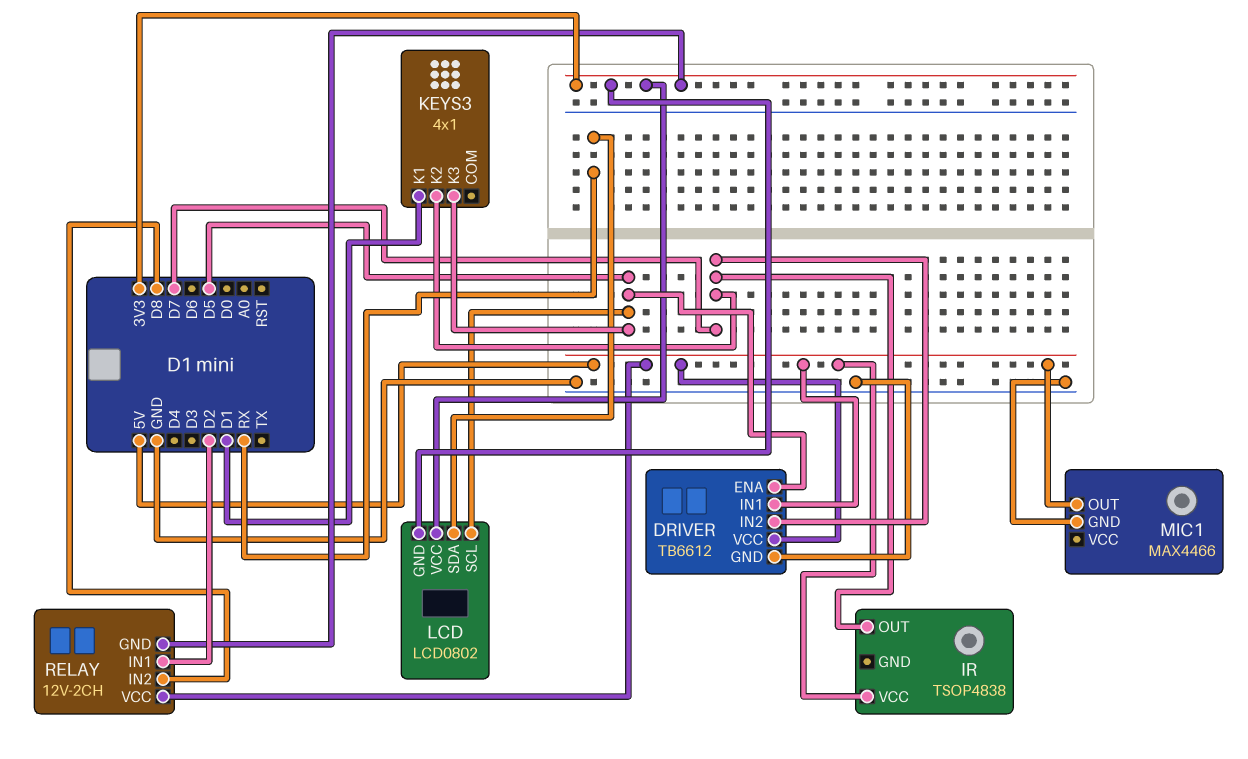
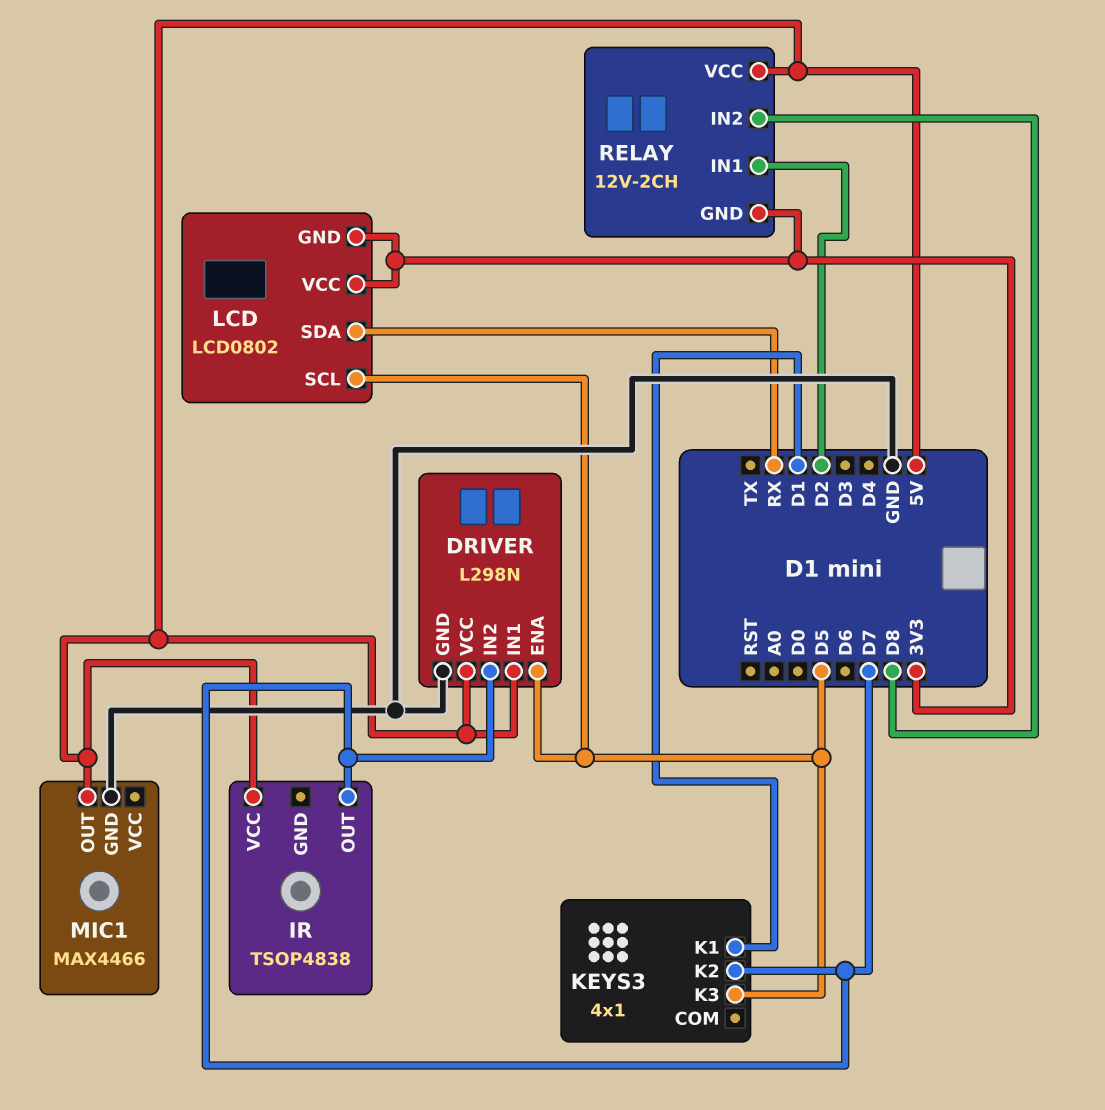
DRIVER: TB6612 -> L298N

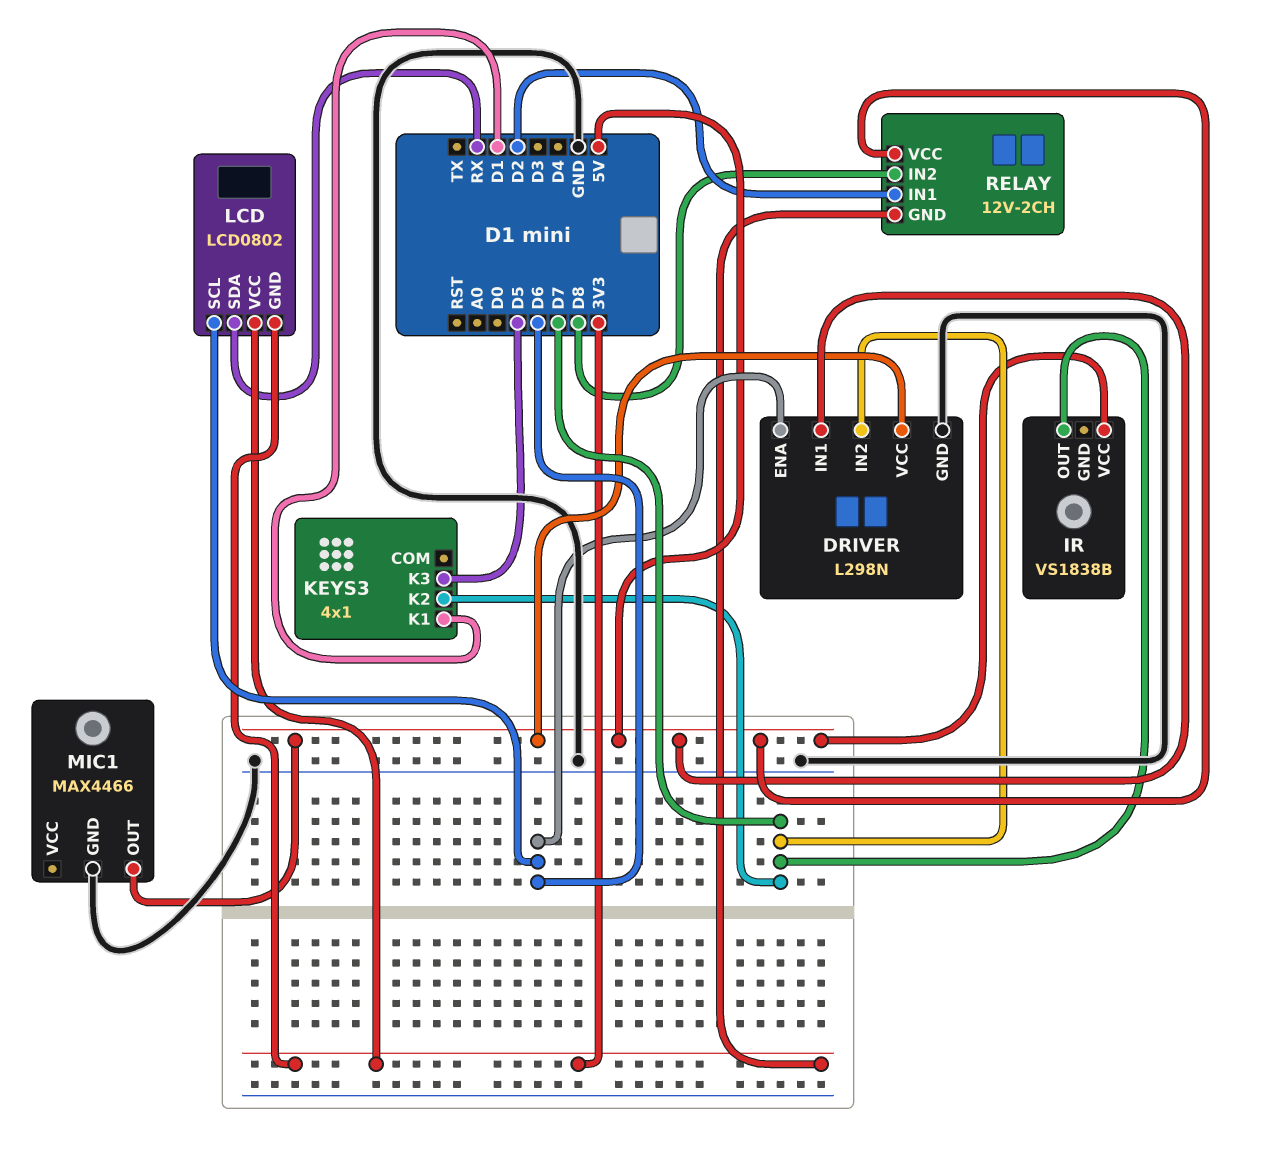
DRIVER pin ENA: D5 -> D6
IR: TSOP4838 -> VS1838B
LCD pin SCL: D5 -> D6

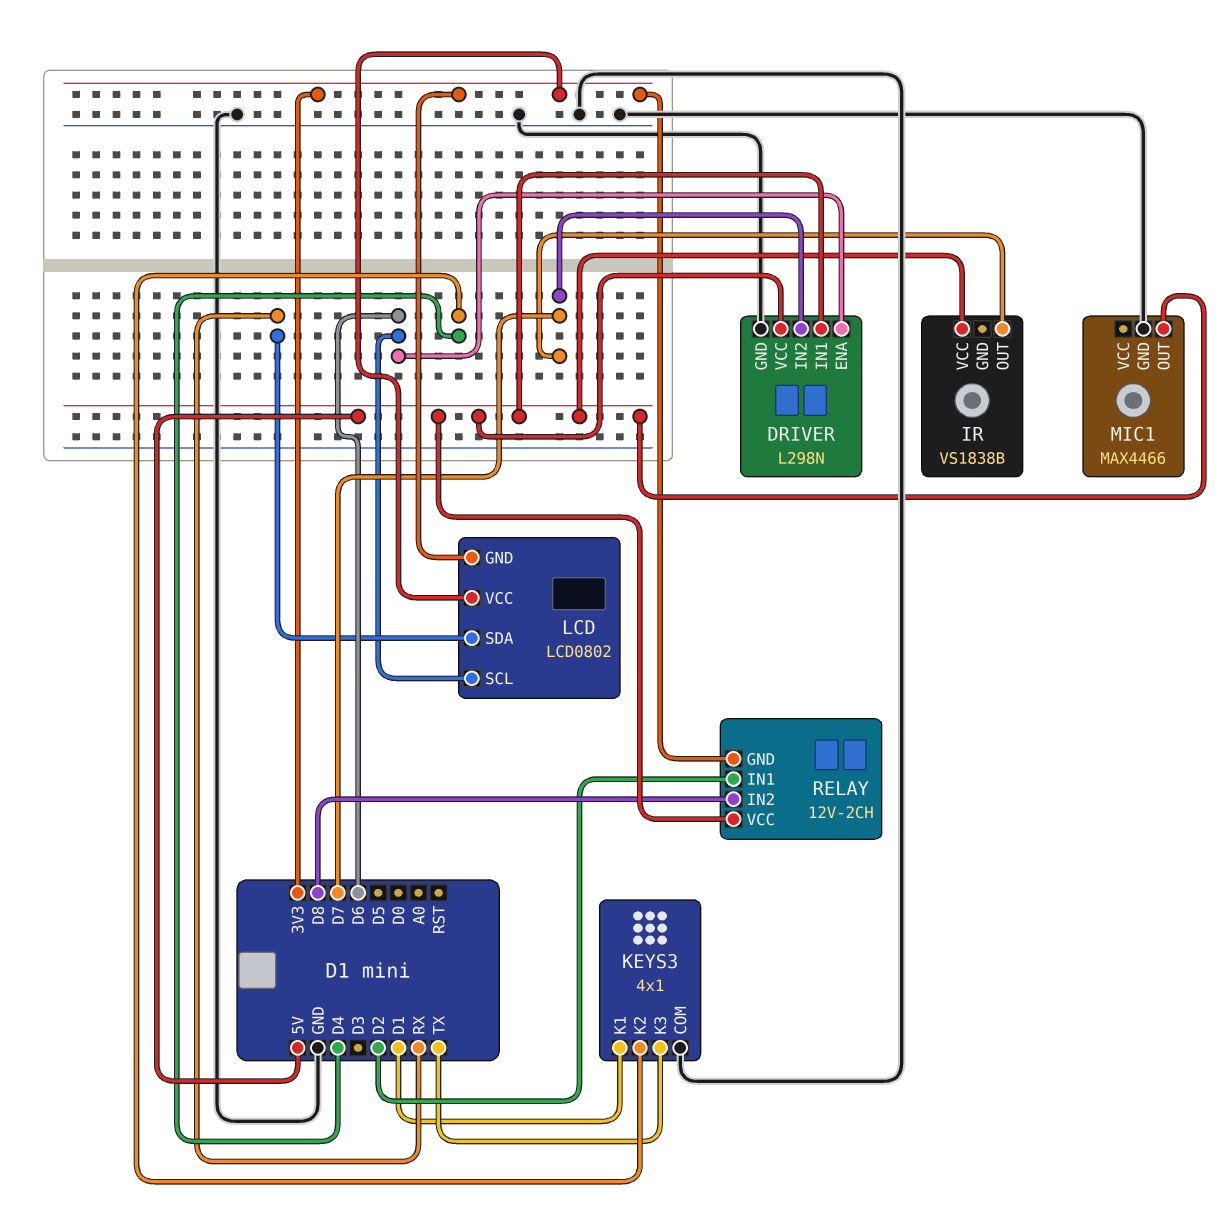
KEYS3 pin COM: none -> GND
KEYS3 pin K2: D7 -> D4
KEYS3 pin K3: D5 -> TX

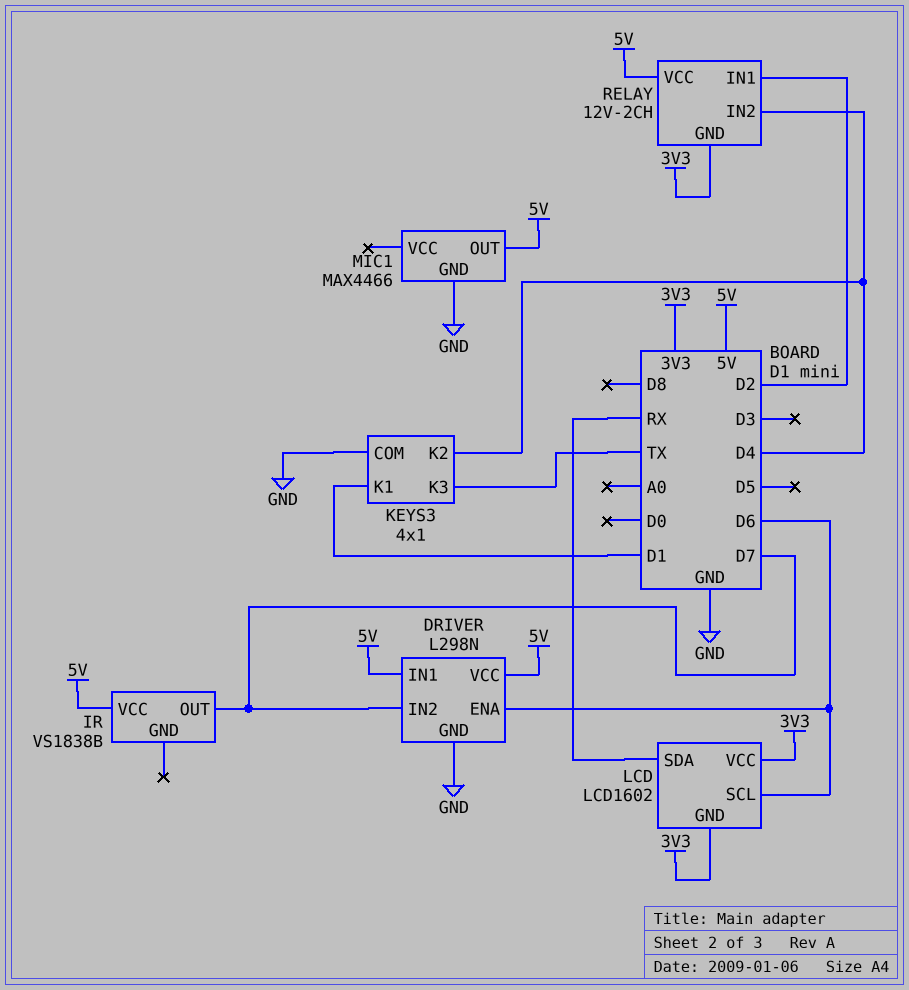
LCD: LCD0802 -> LCD1602
RELAY pin IN2: D8 -> D4

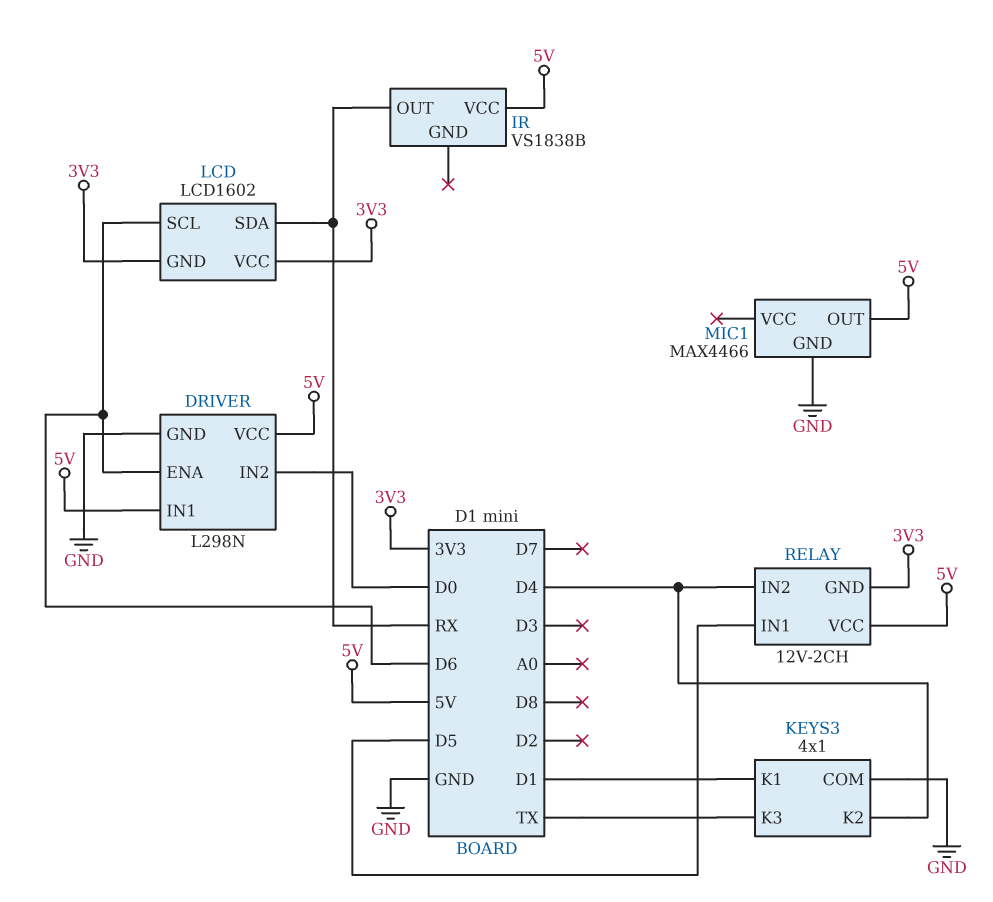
DRIVER pin IN2: D7 -> D0
IR pin OUT: D7 -> RX
RELAY pin IN1: D2 -> D5

